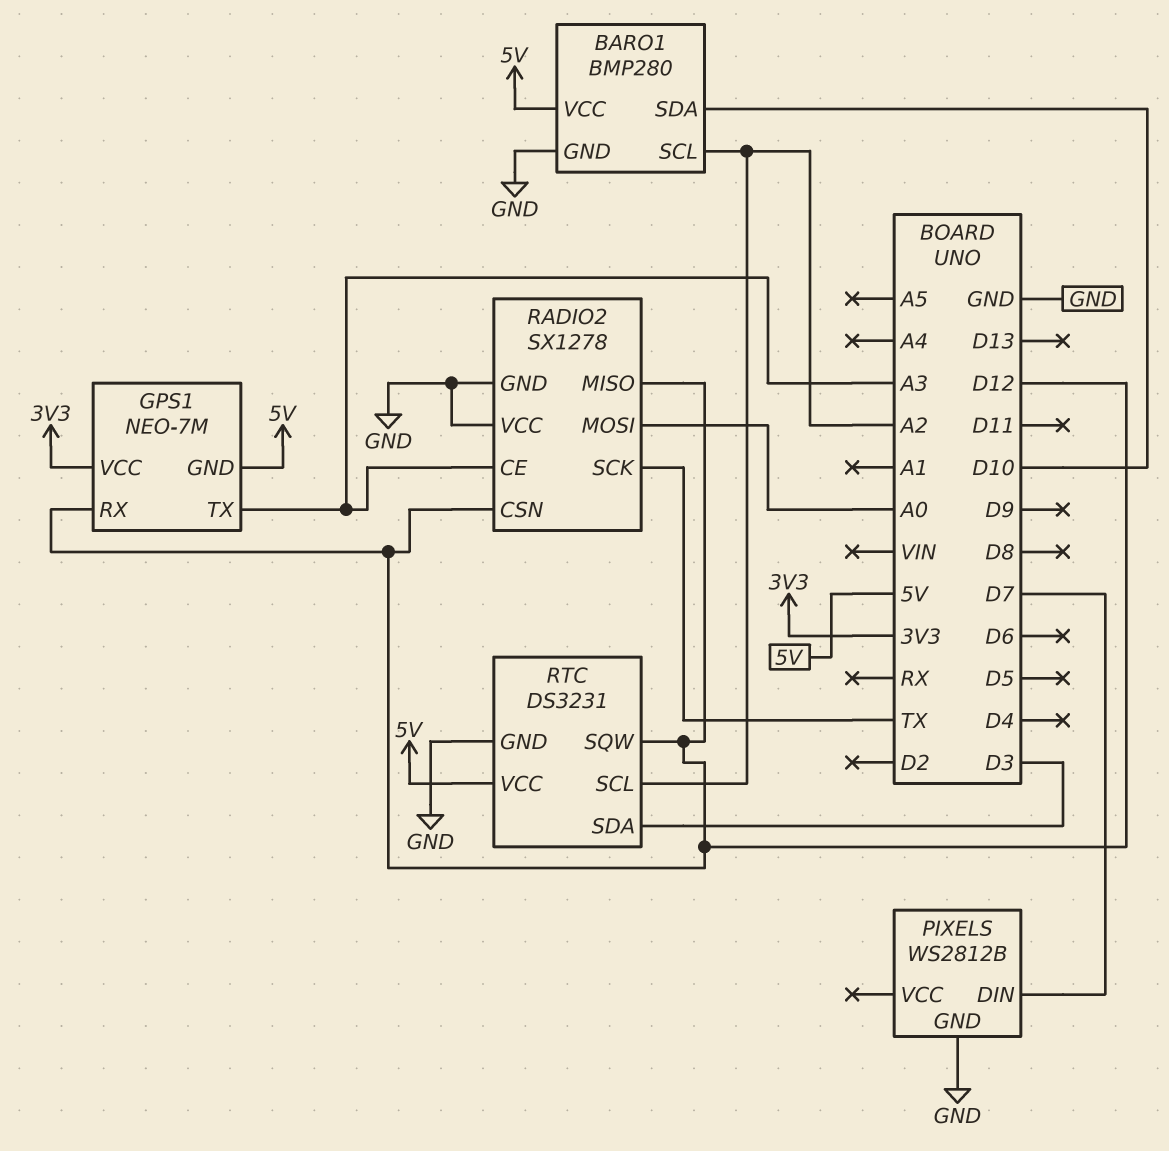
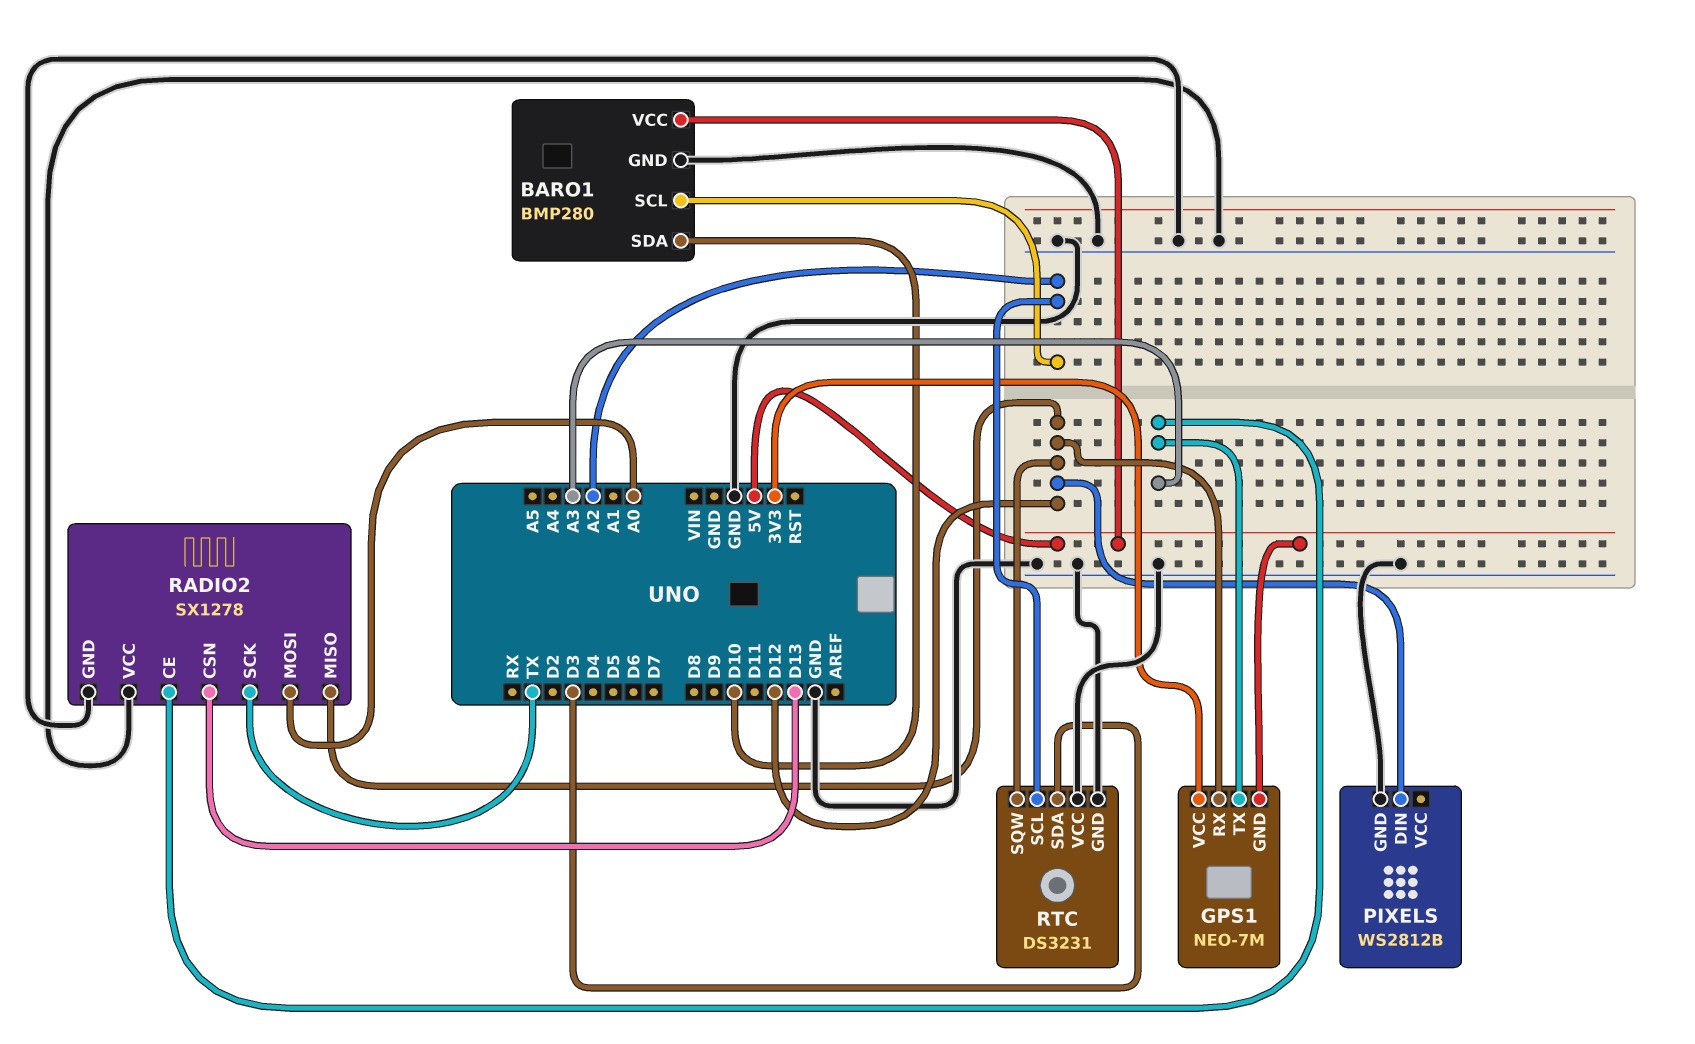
PIXELS pin DIN: D7 -> D12
RADIO2 pin CSN: D12 -> D13
RTC pin VCC: 5V -> GND

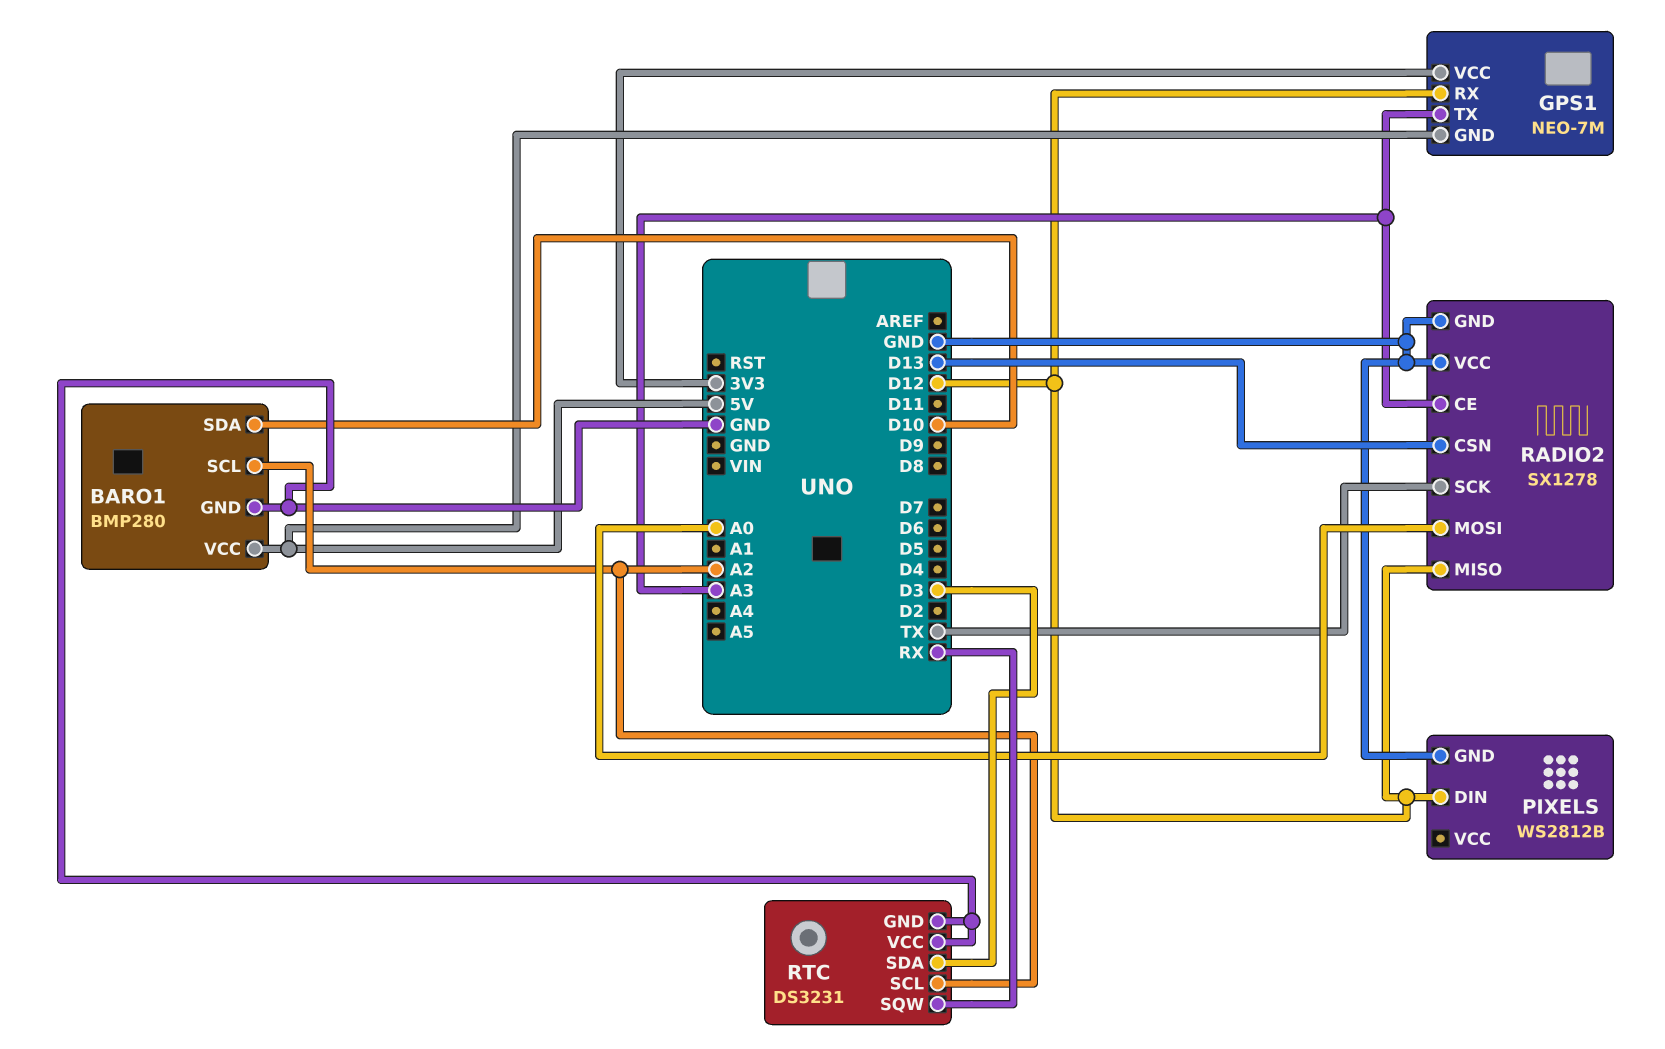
RTC pin SQW: D12 -> RX

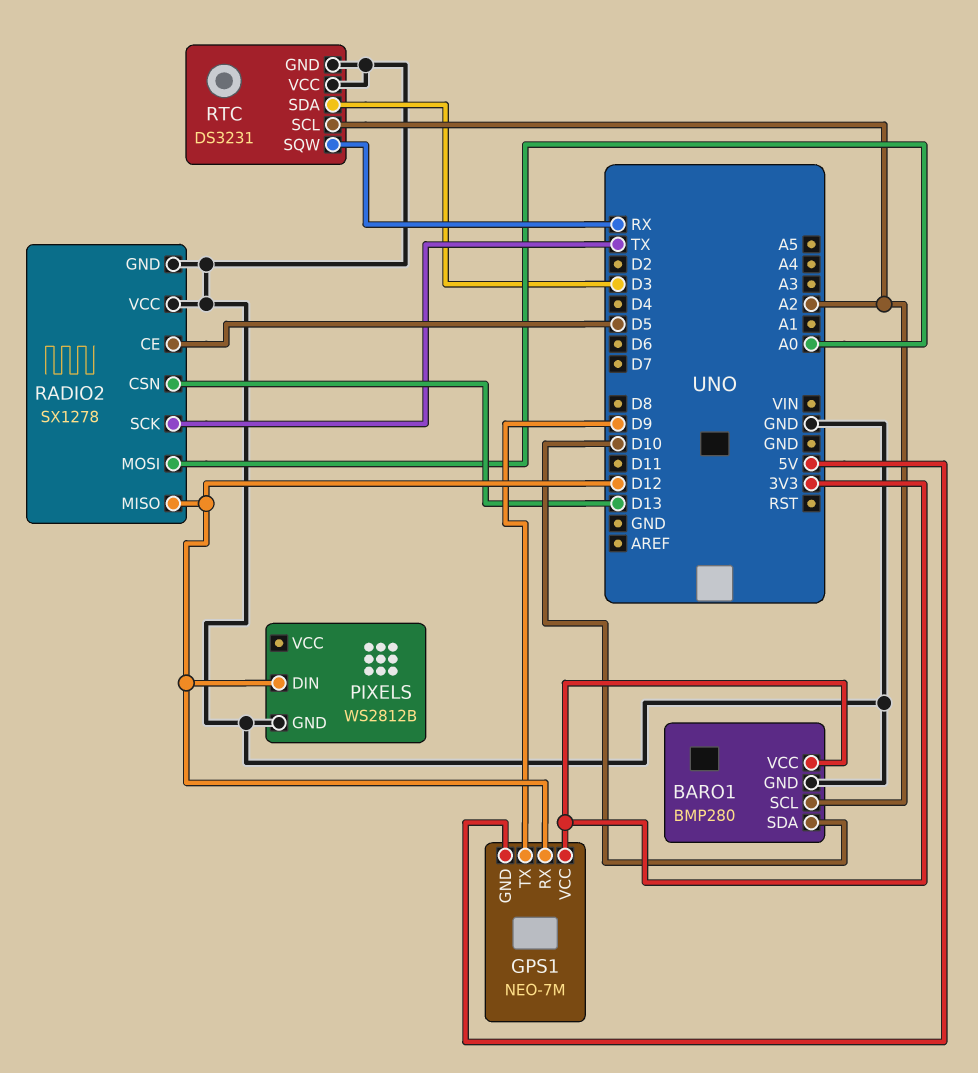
BARO1 pin VCC: 5V -> 3V3
GPS1 pin TX: A3 -> D9
RADIO2 pin CE: A3 -> D5

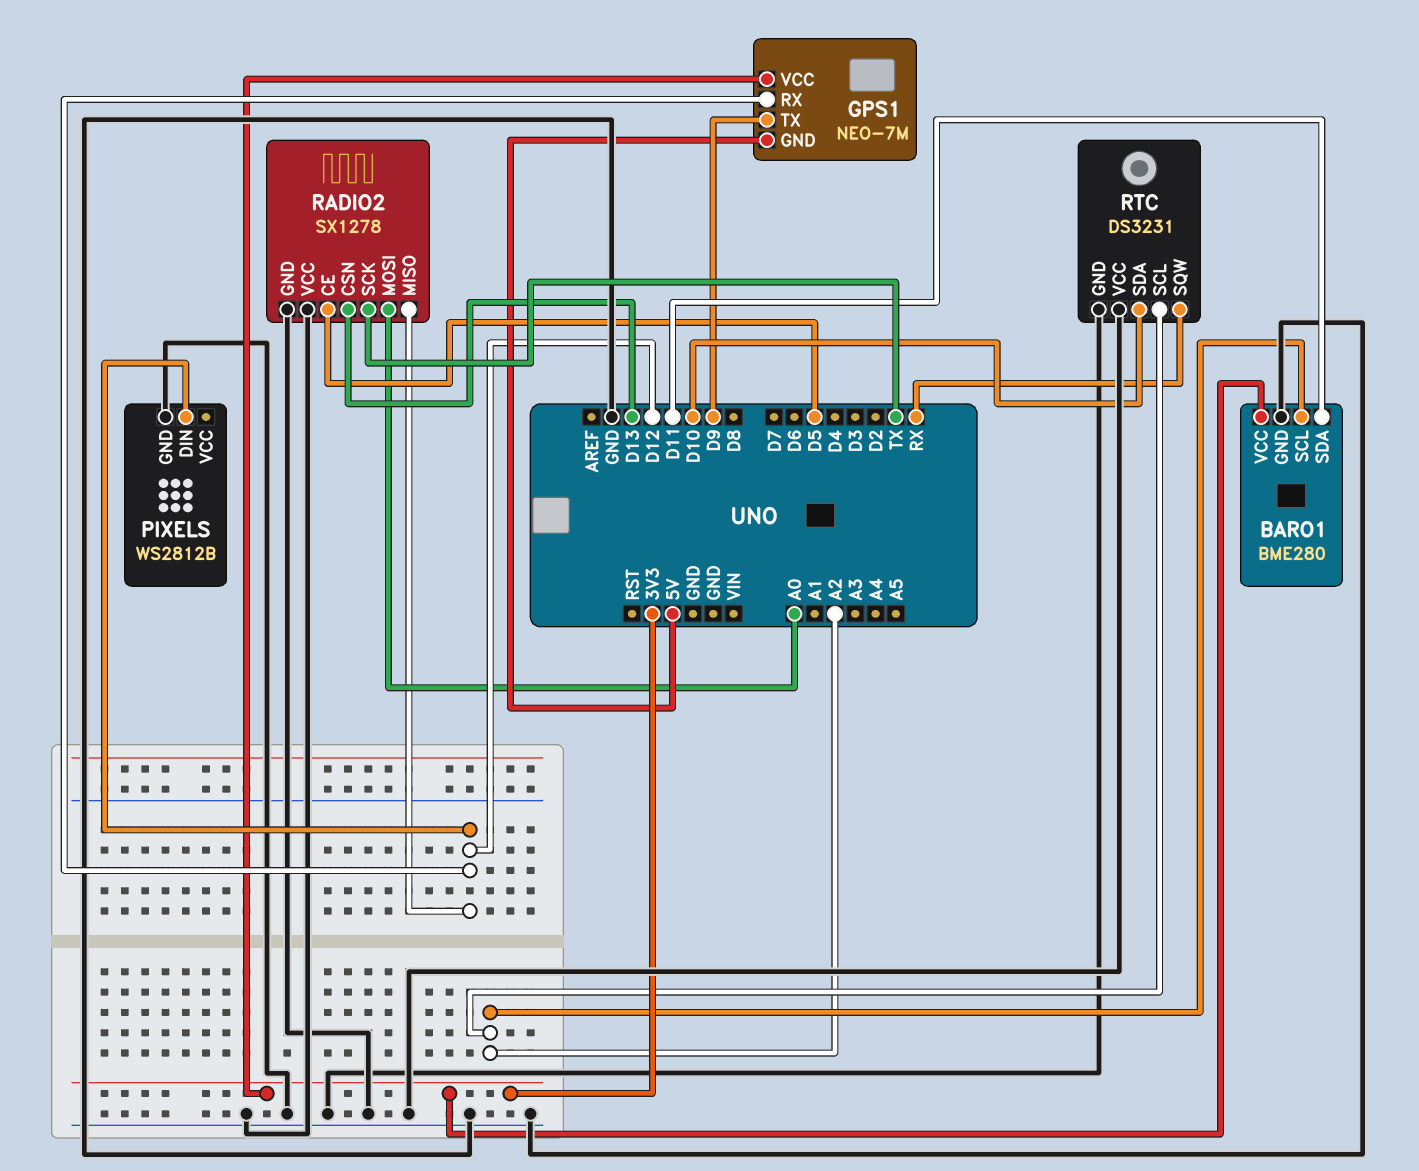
BARO1: BMP280 -> BME280
BARO1 pin SDA: D10 -> D11
RTC pin SDA: D3 -> D10

